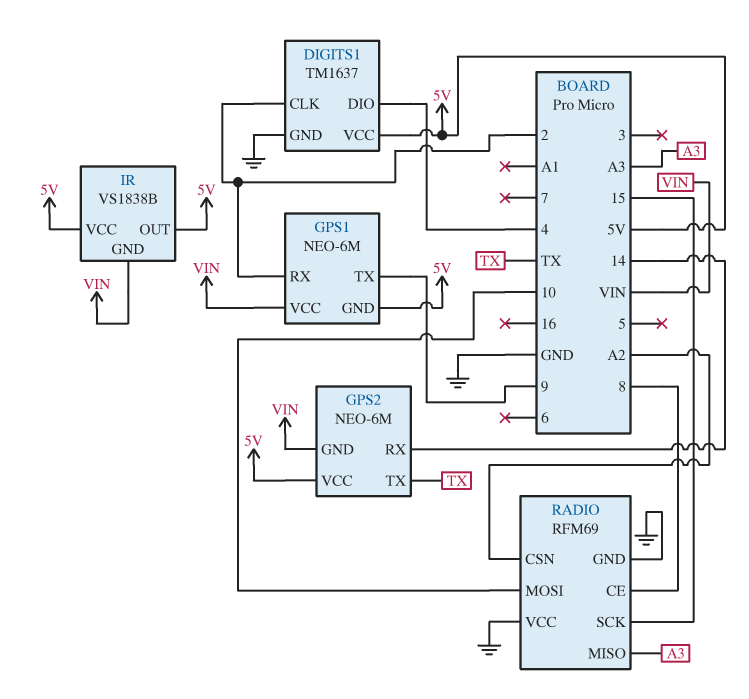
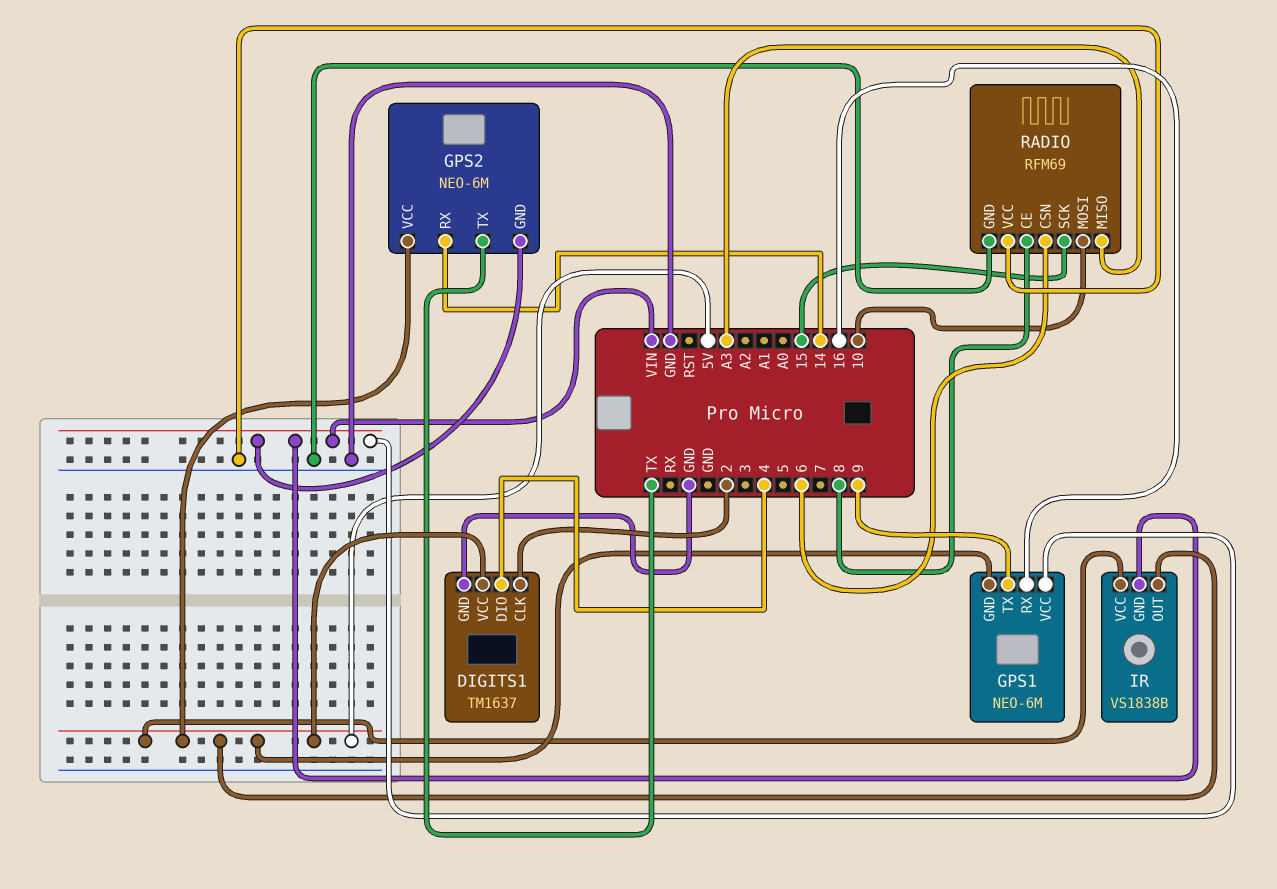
GPS1 pin RX: 2 -> 16
RADIO pin CSN: A2 -> 6

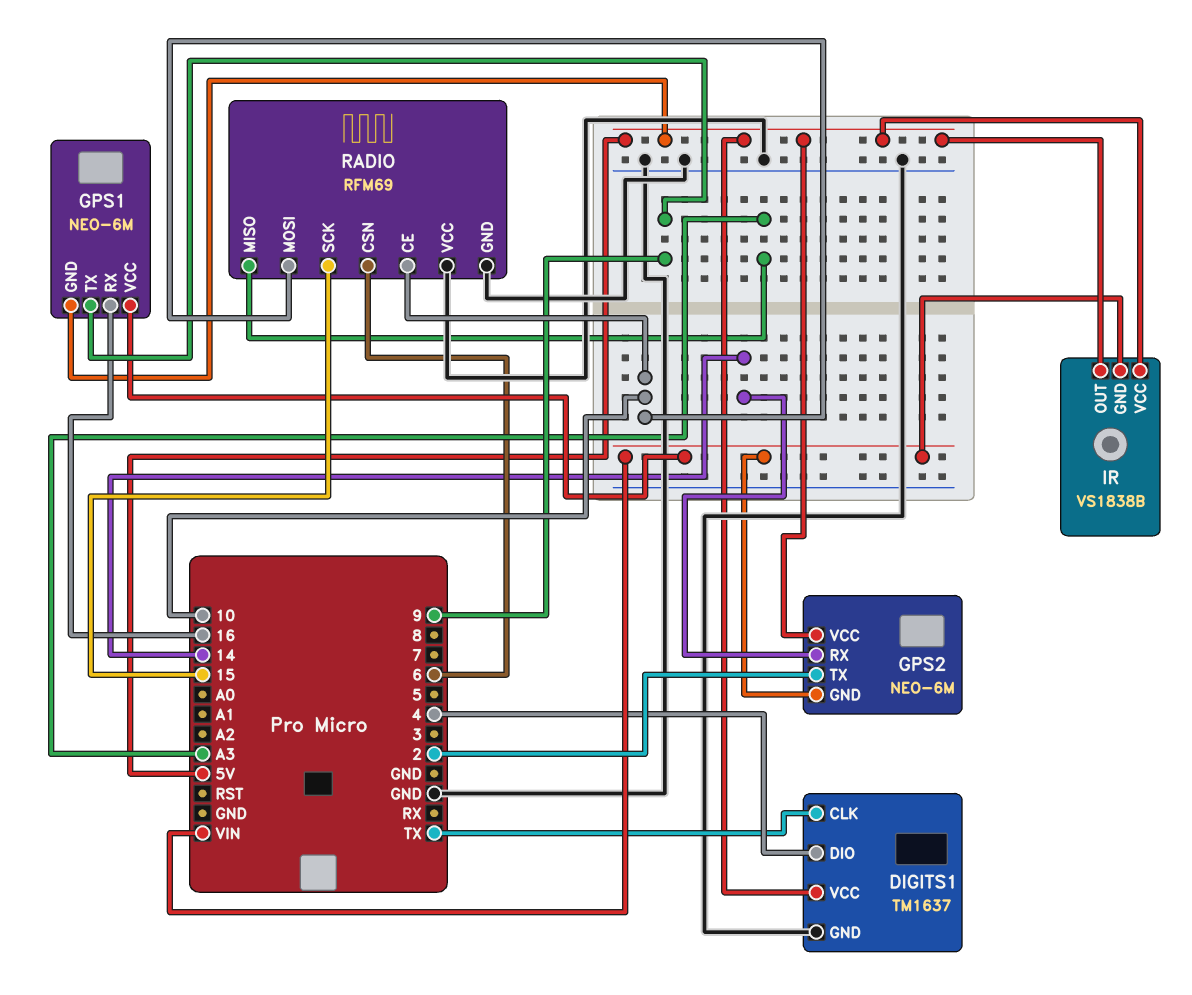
DIGITS1 pin CLK: 2 -> TX
GPS2 pin TX: TX -> 2
RADIO pin CE: 8 -> 10

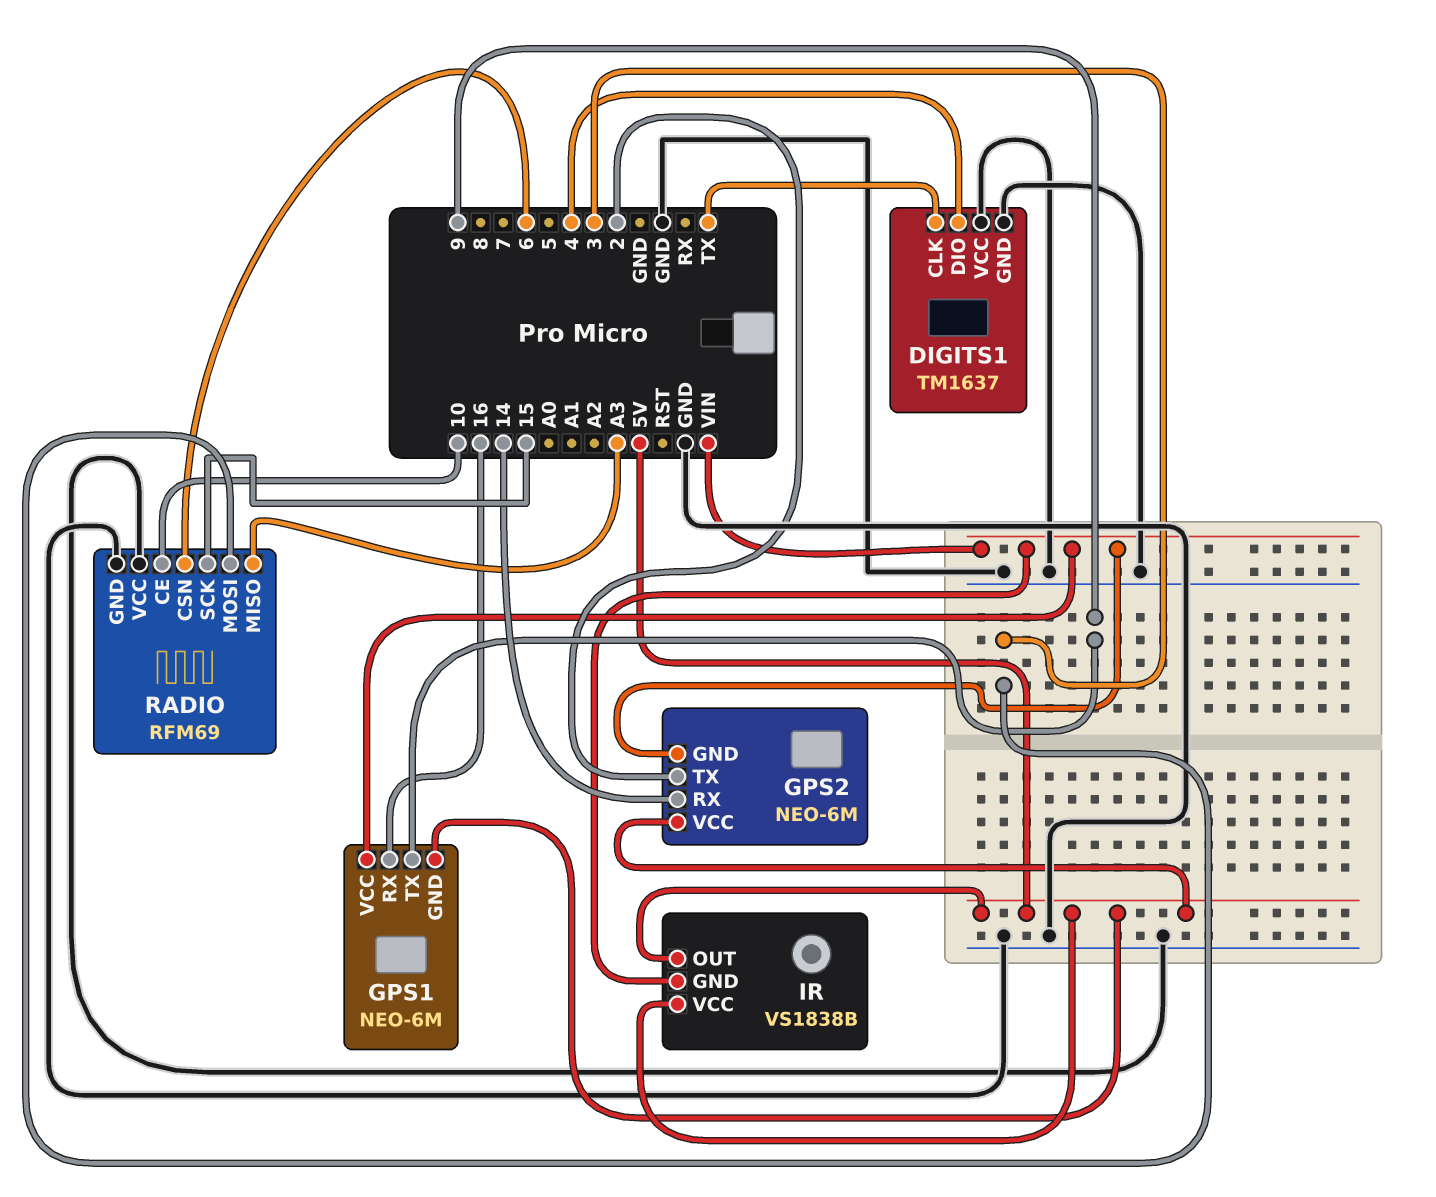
DIGITS1 pin VCC: 5V -> GND
RADIO pin MOSI: 10 -> 3

